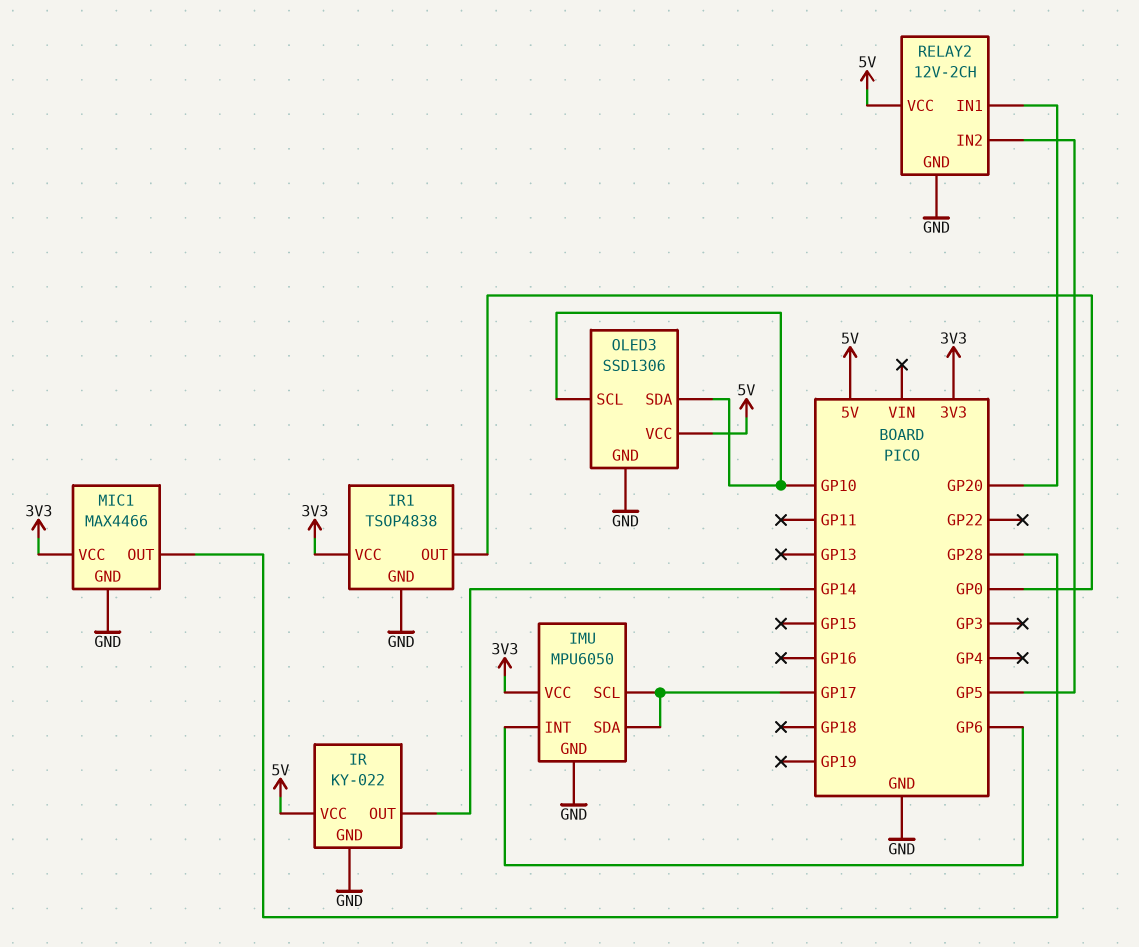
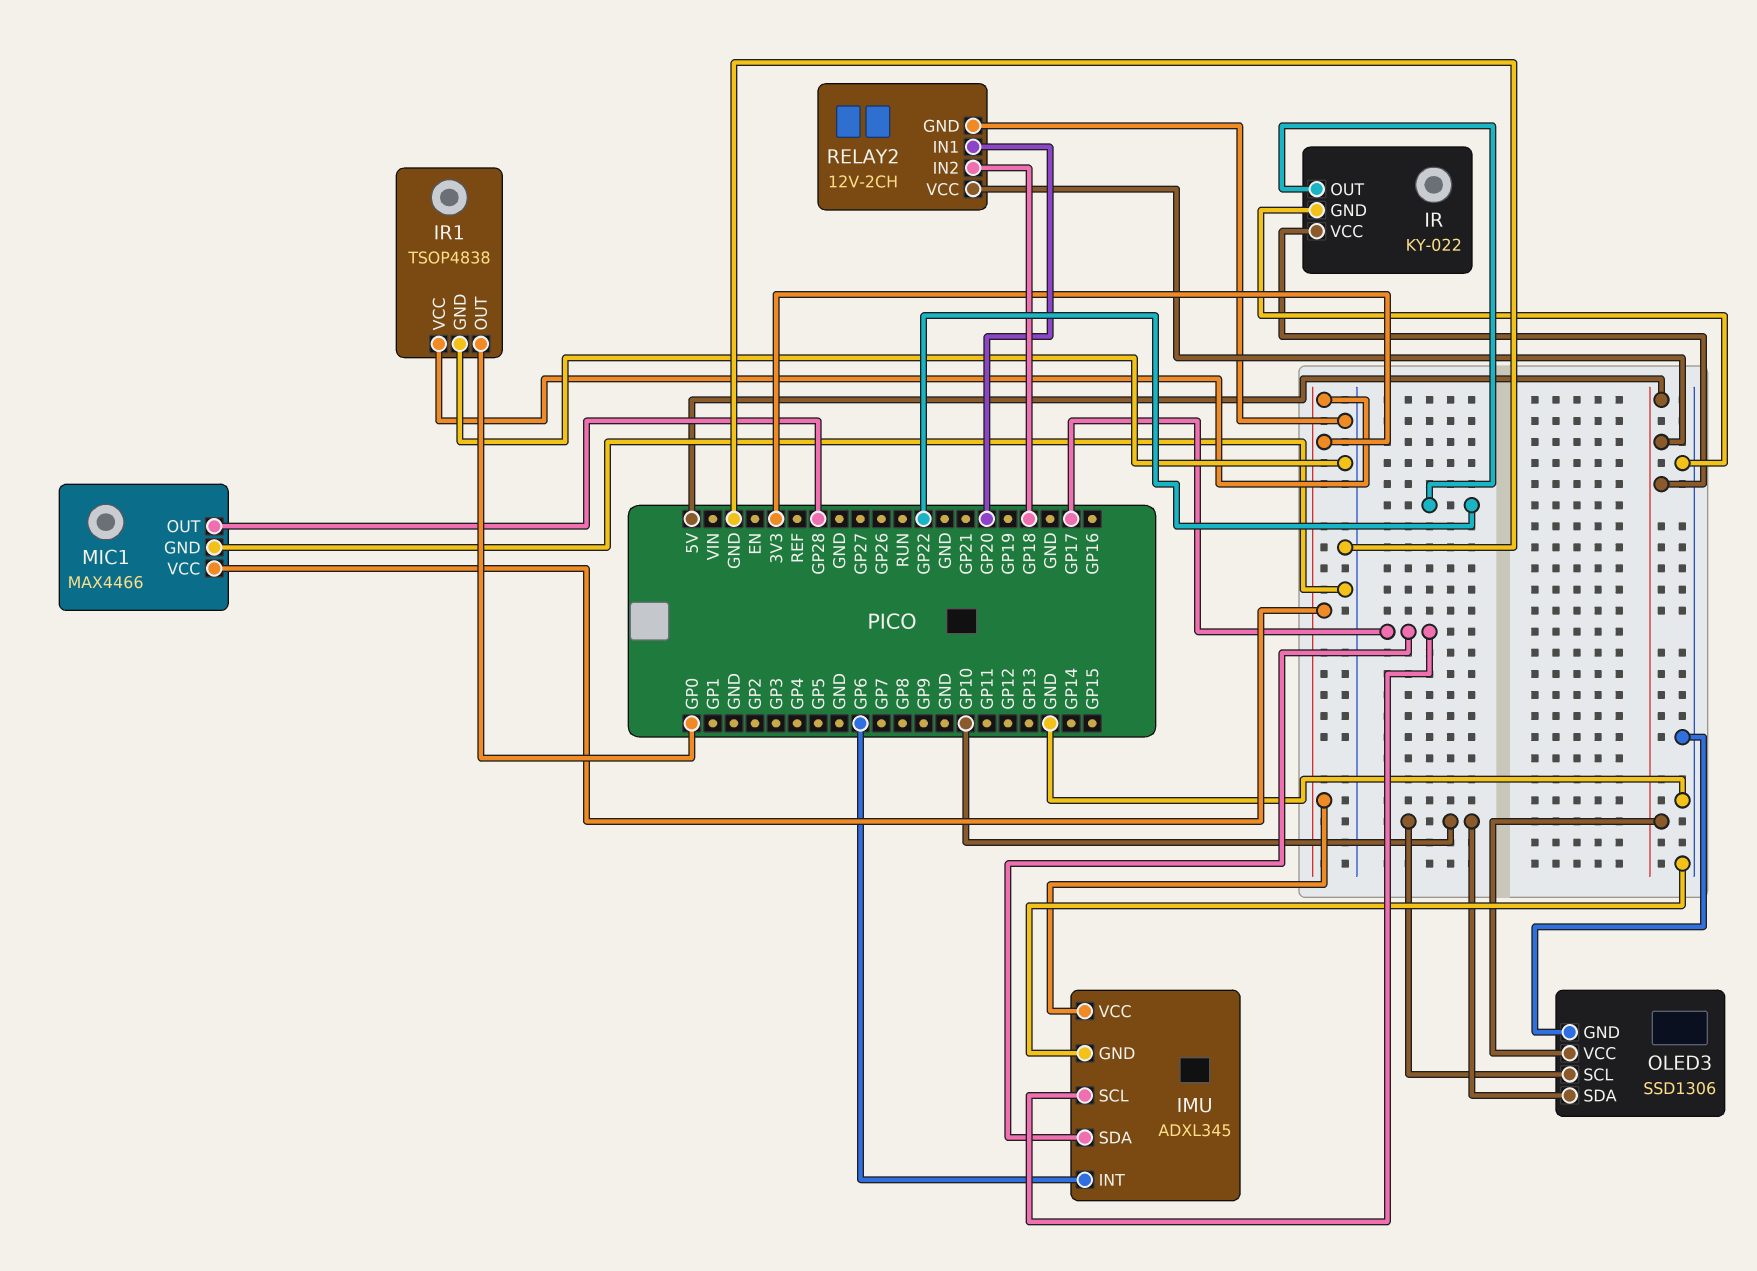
IMU: MPU6050 -> ADXL345
IR pin OUT: GP14 -> GP22
RELAY2 pin IN2: GP5 -> GP18

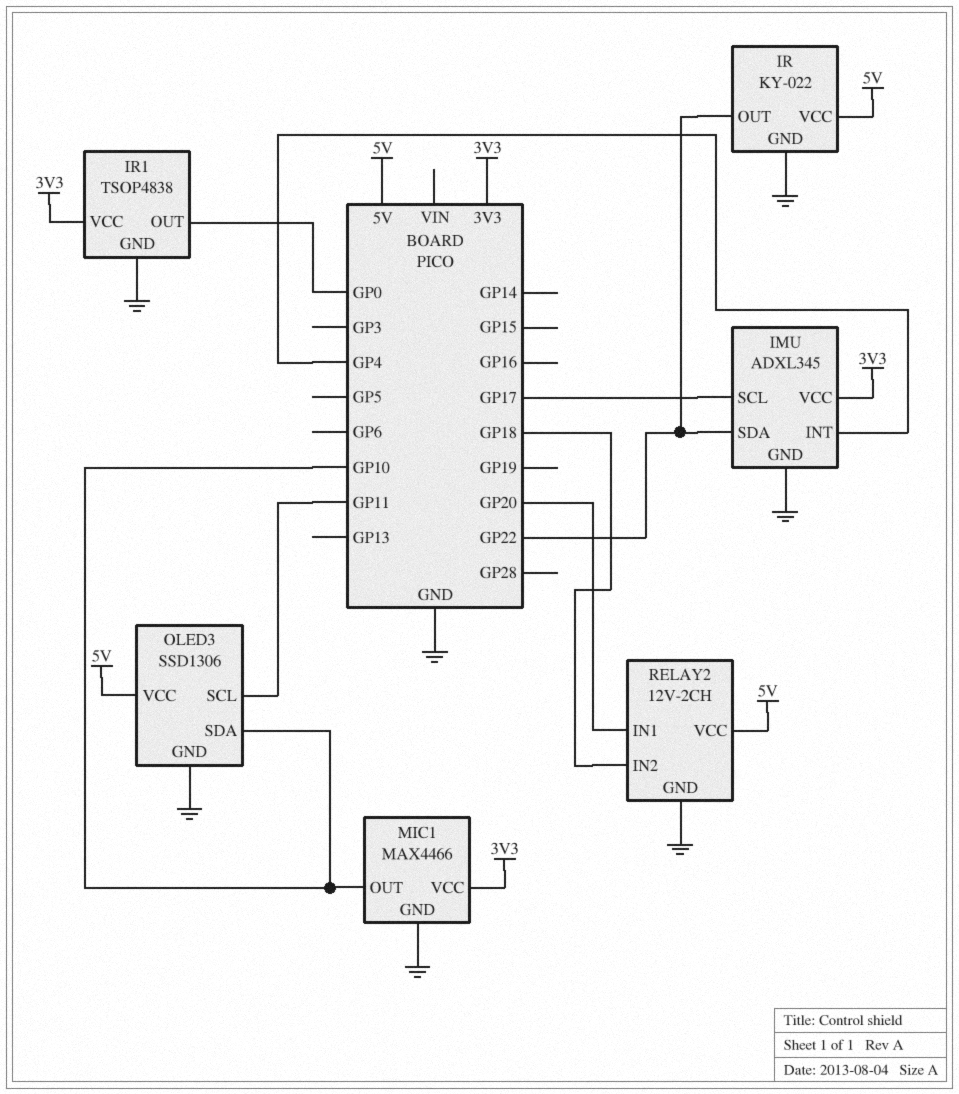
IMU pin INT: GP6 -> GP4
IMU pin SDA: GP17 -> GP22
MIC1 pin OUT: GP28 -> GP10
OLED3 pin SCL: GP10 -> GP11

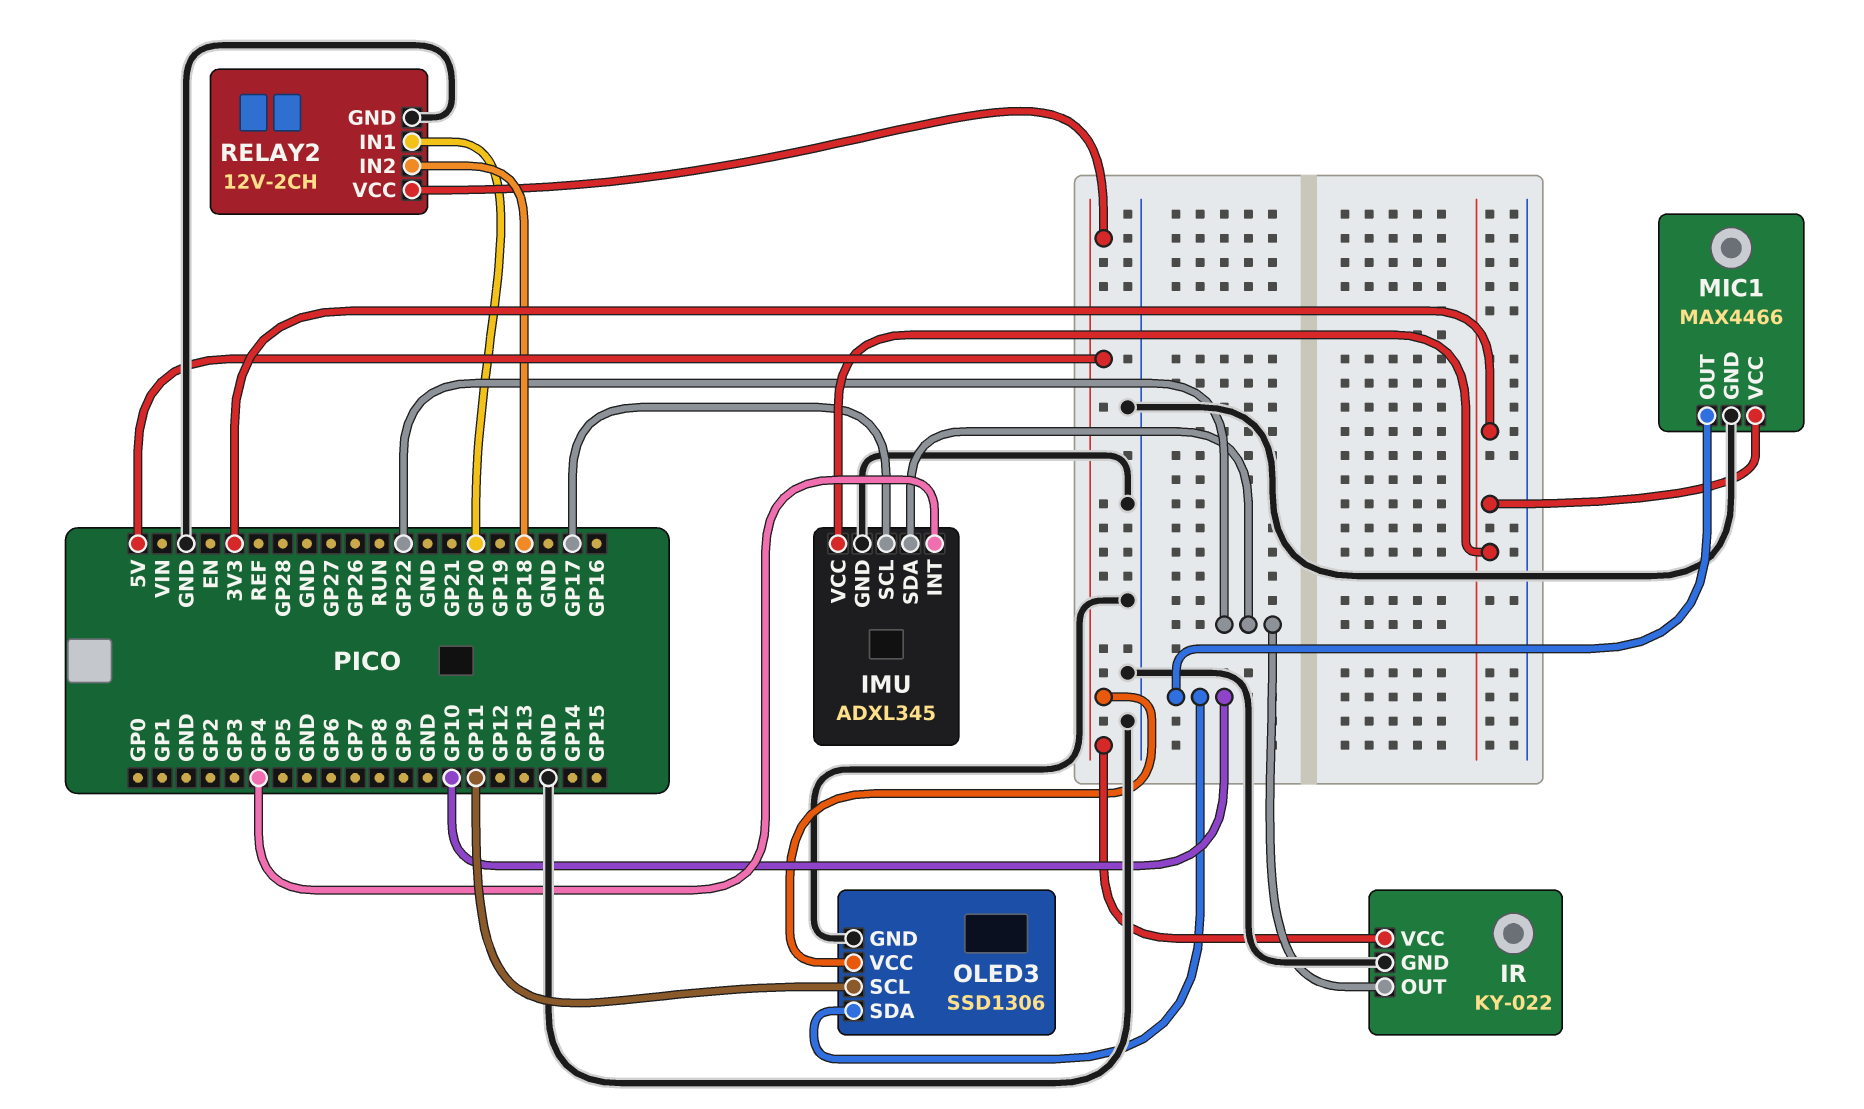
IR1: TSOP4838 -> none
IR1 pin GND: GND -> none
IR1 pin OUT: GP0 -> none
IR1 pin VCC: 3V3 -> none

